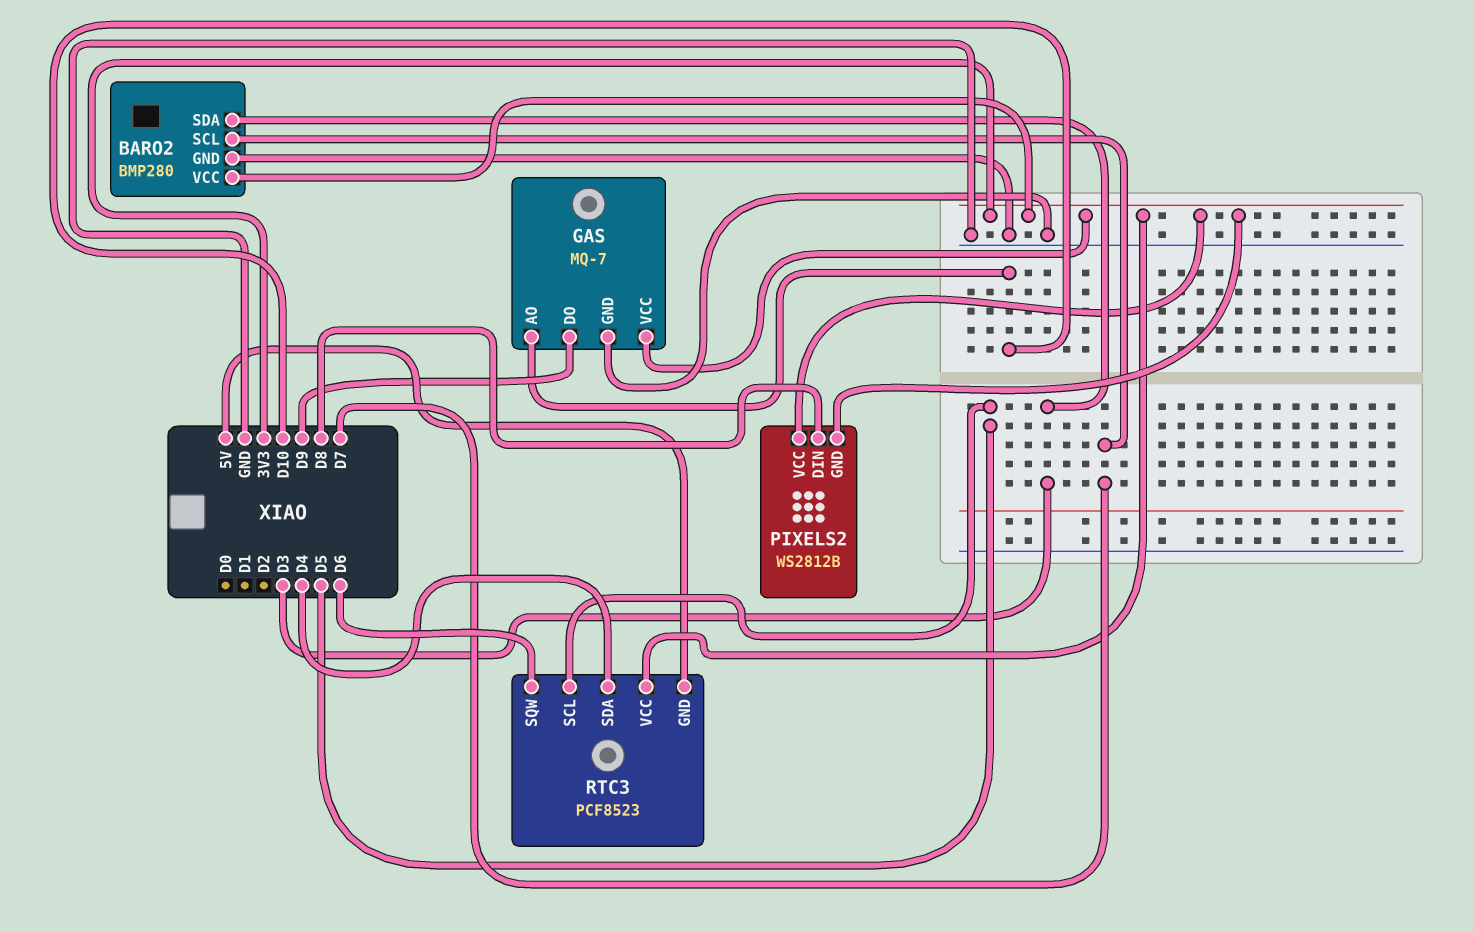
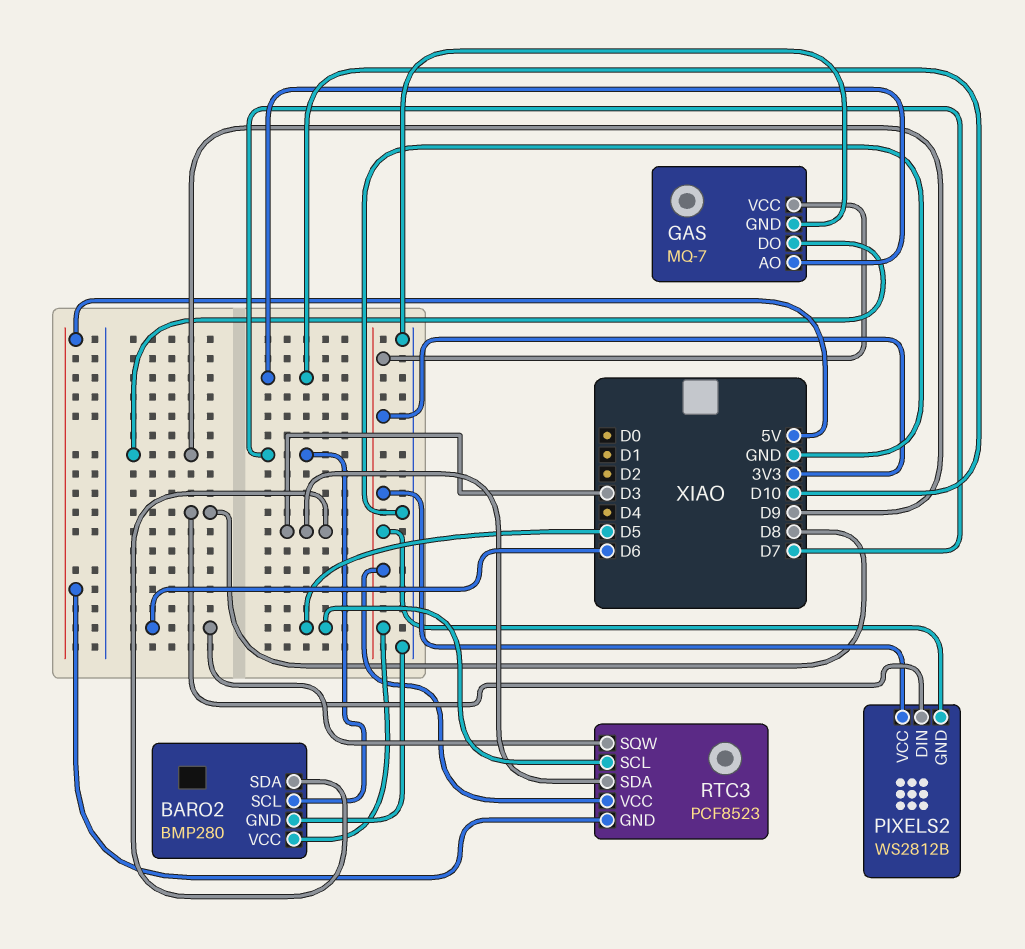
RTC3 pin SDA: D4 -> D3

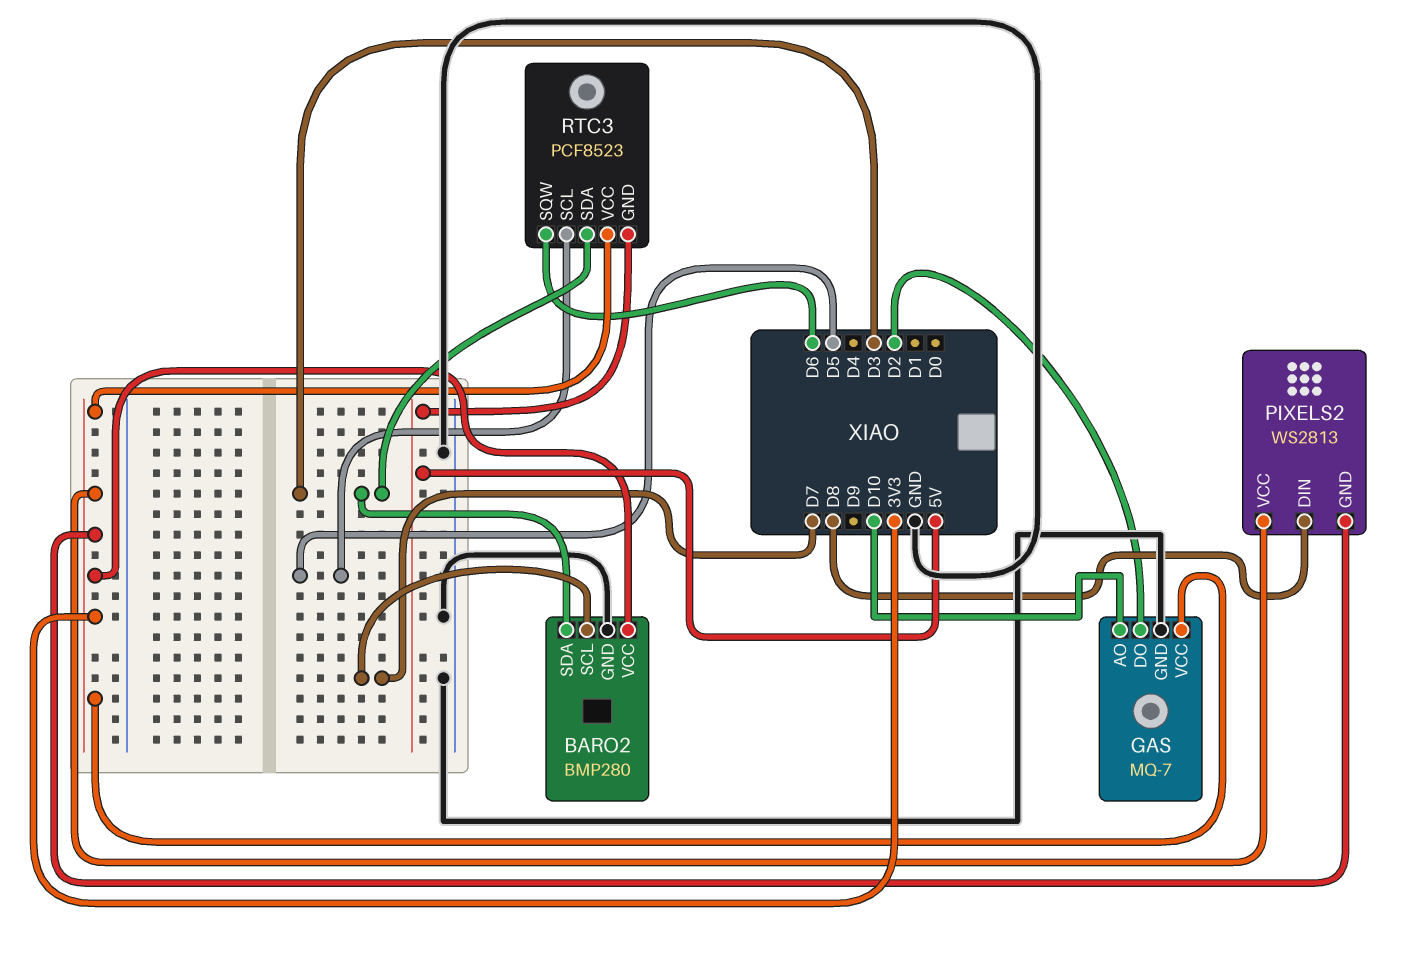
GAS pin DO: D9 -> D2
PIXELS2: WS2812B -> WS2813

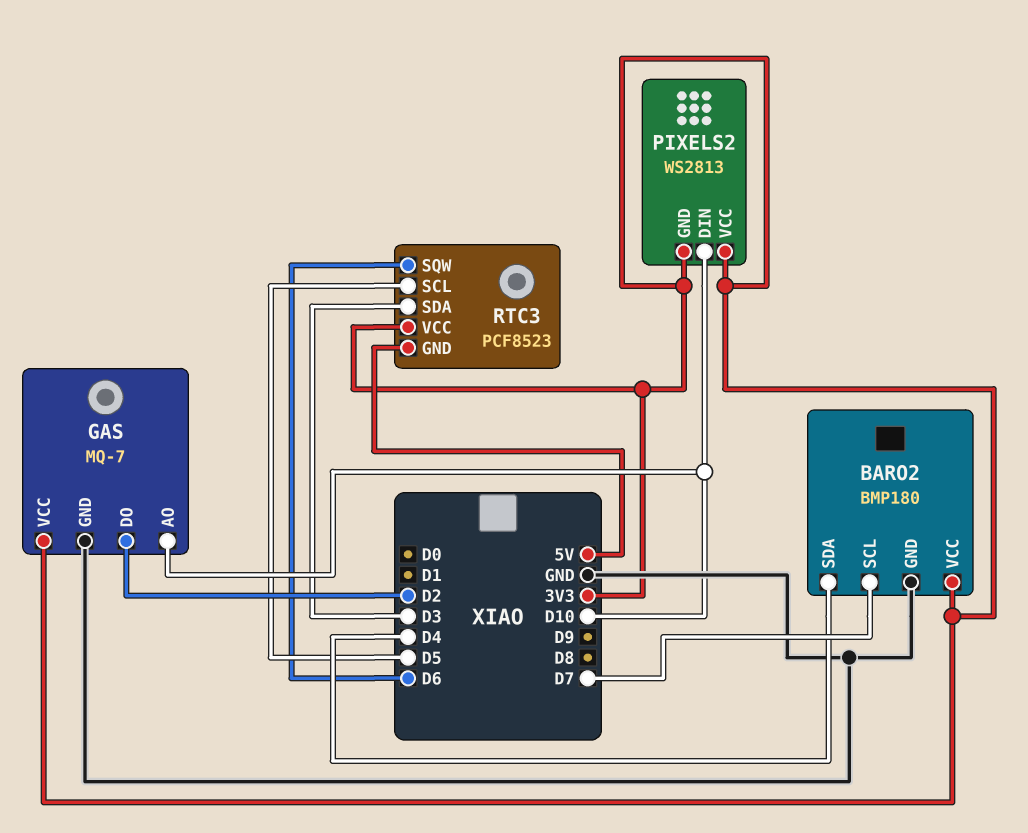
BARO2: BMP280 -> BMP180
BARO2 pin SDA: D3 -> D4
PIXELS2 pin DIN: D8 -> D10

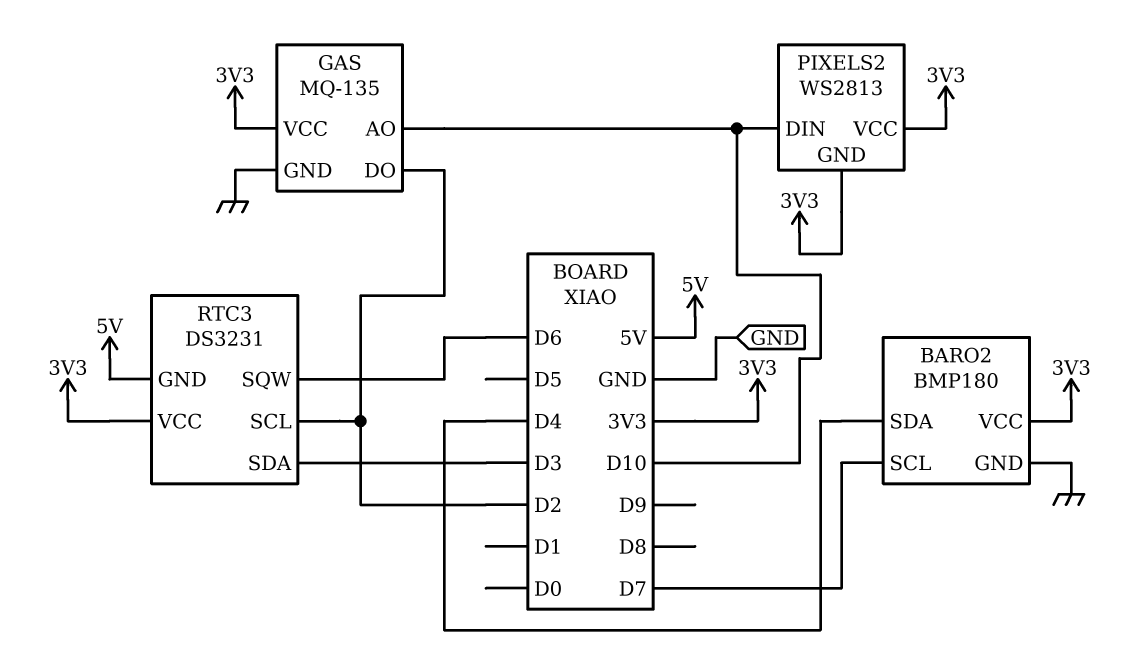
GAS: MQ-7 -> MQ-135
RTC3: PCF8523 -> DS3231
RTC3 pin SCL: D5 -> D2

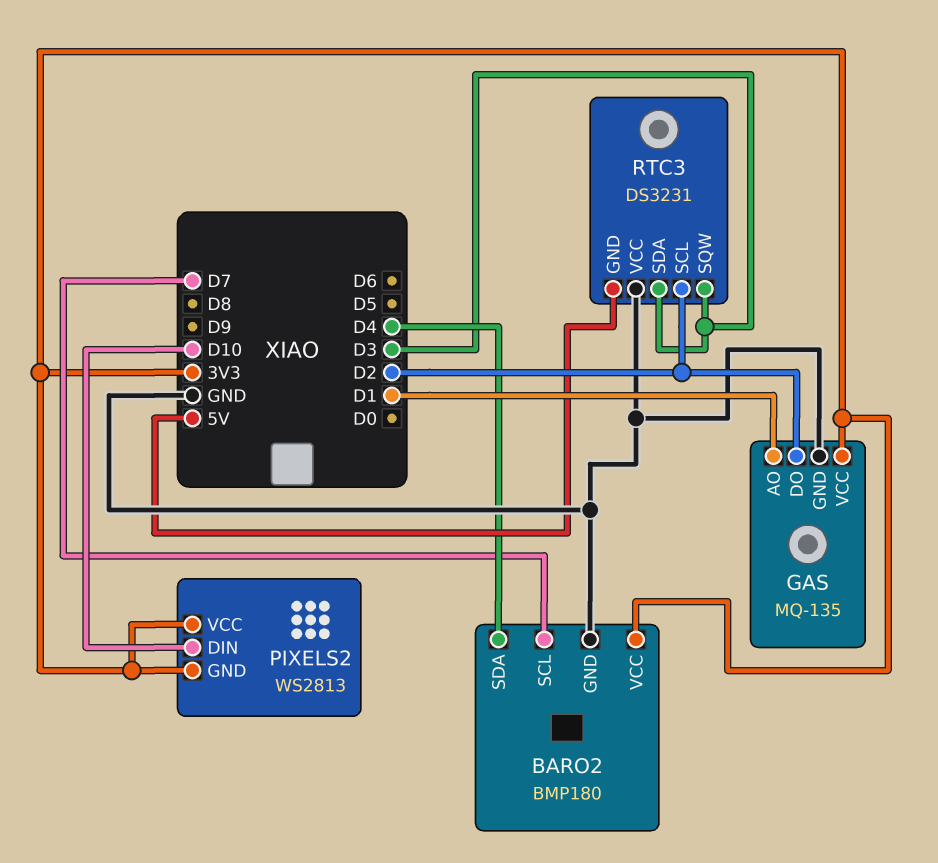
GAS pin AO: D10 -> D1
RTC3 pin SQW: D6 -> D3
RTC3 pin VCC: 3V3 -> GND

